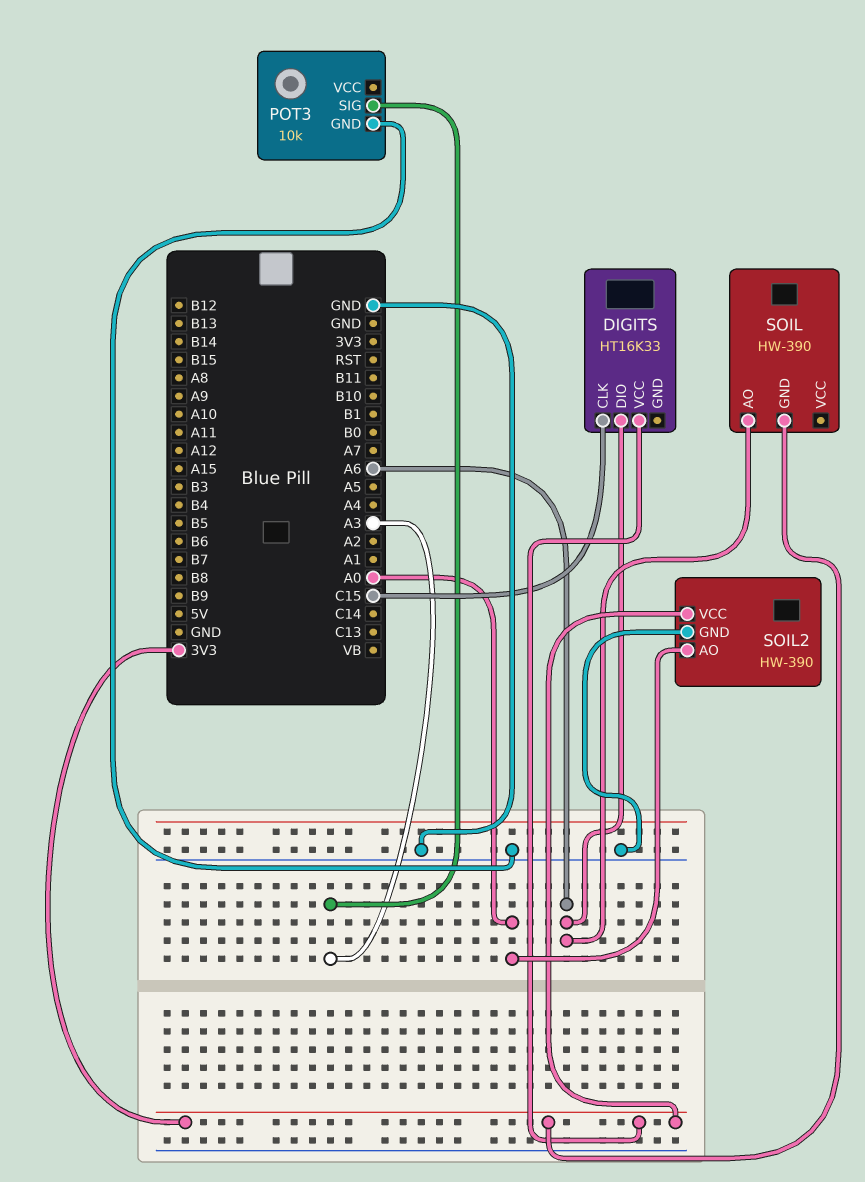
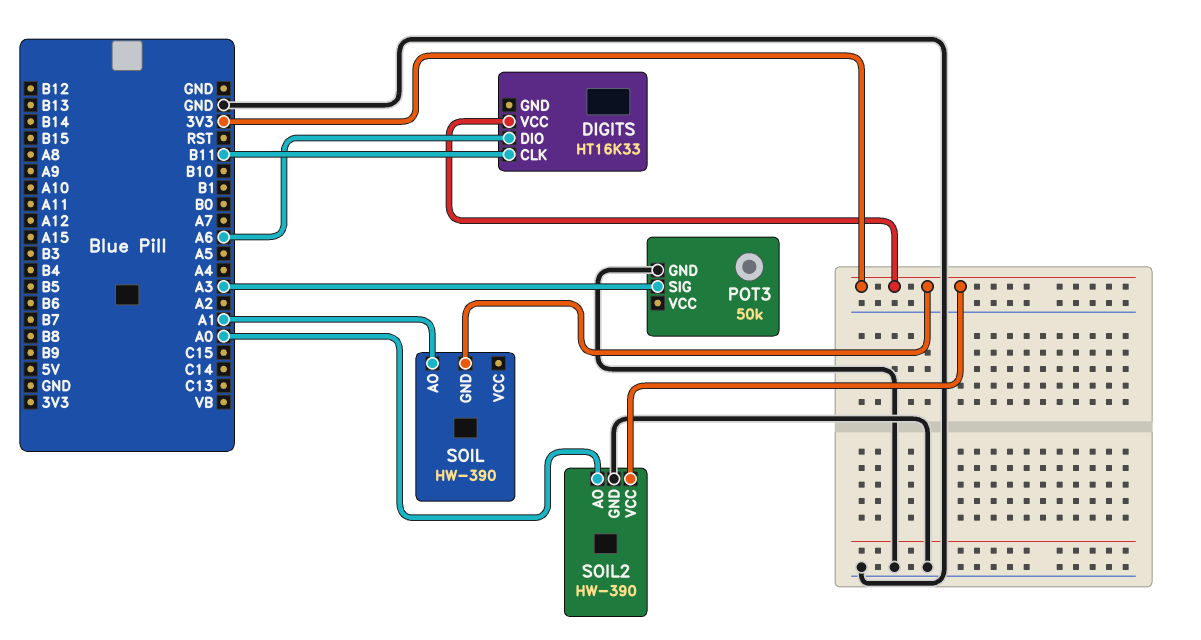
DIGITS pin CLK: C15 -> B11
POT3: 10k -> 50k
SOIL pin AO: A6 -> A1

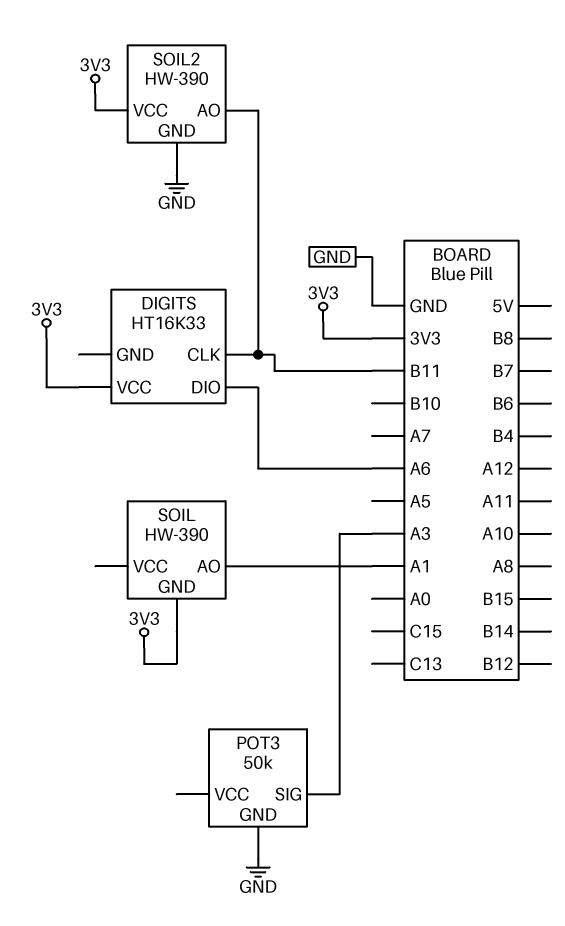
SOIL2 pin AO: A0 -> B11

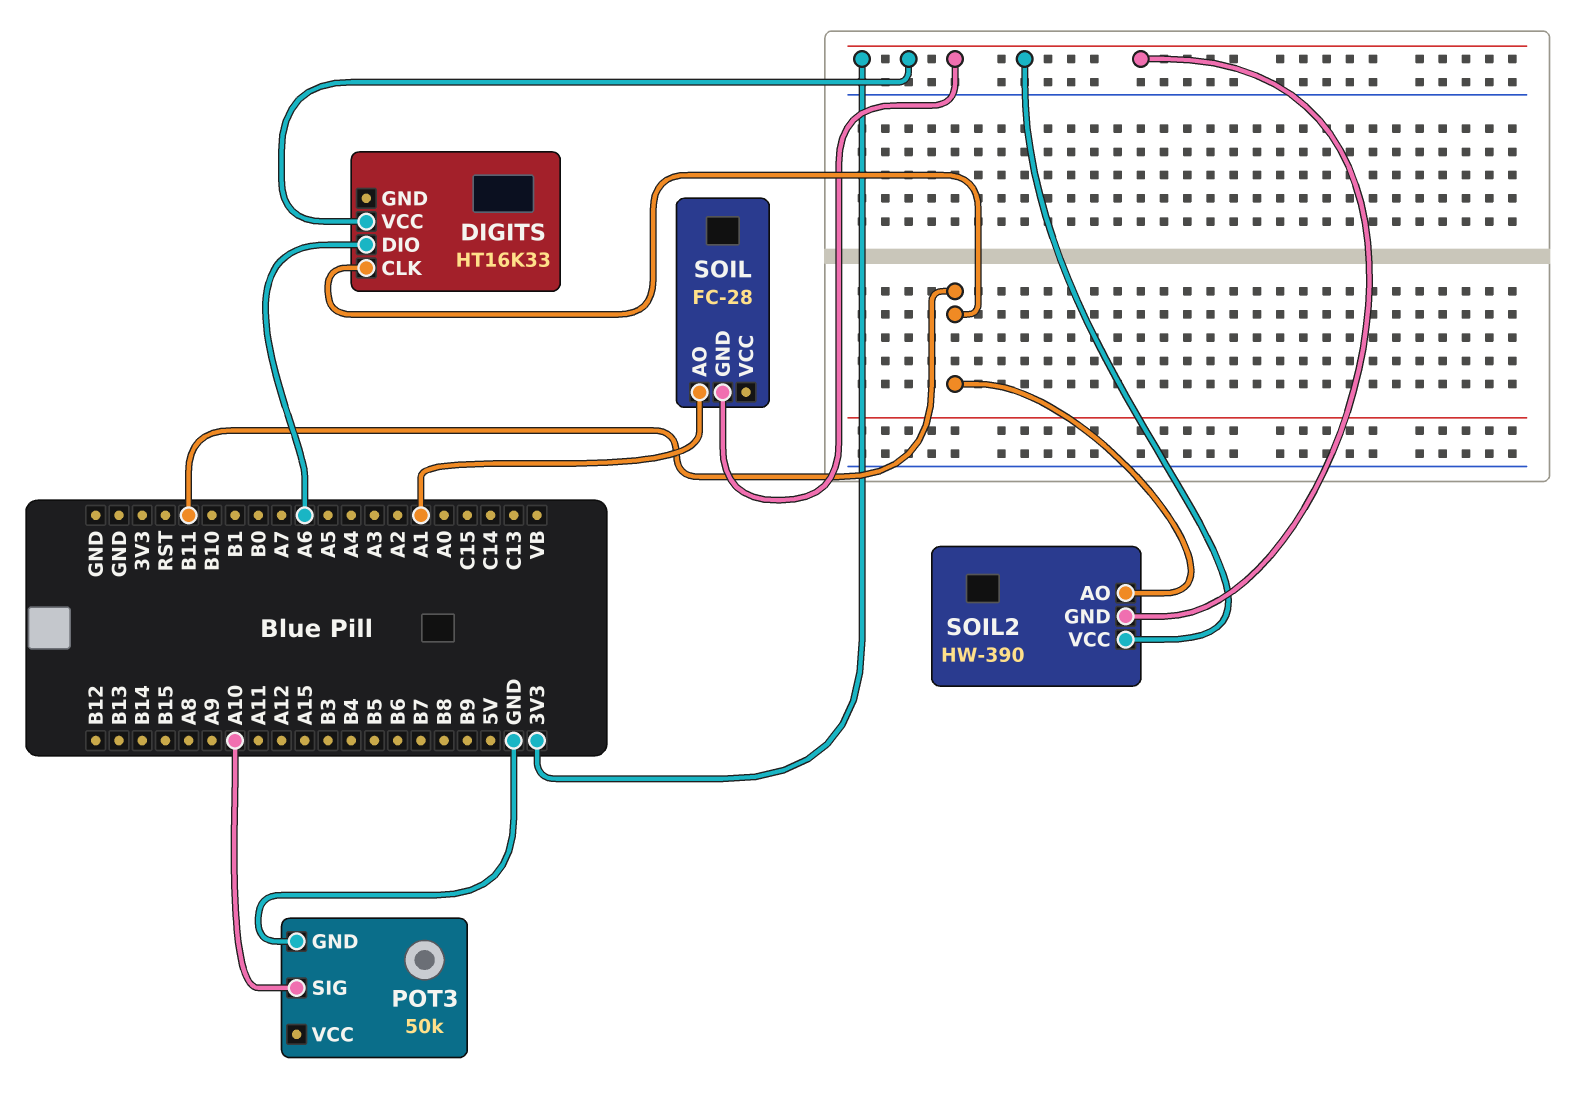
POT3 pin SIG: A3 -> A10
SOIL: HW-390 -> FC-28
SOIL2 pin GND: GND -> 3V3

